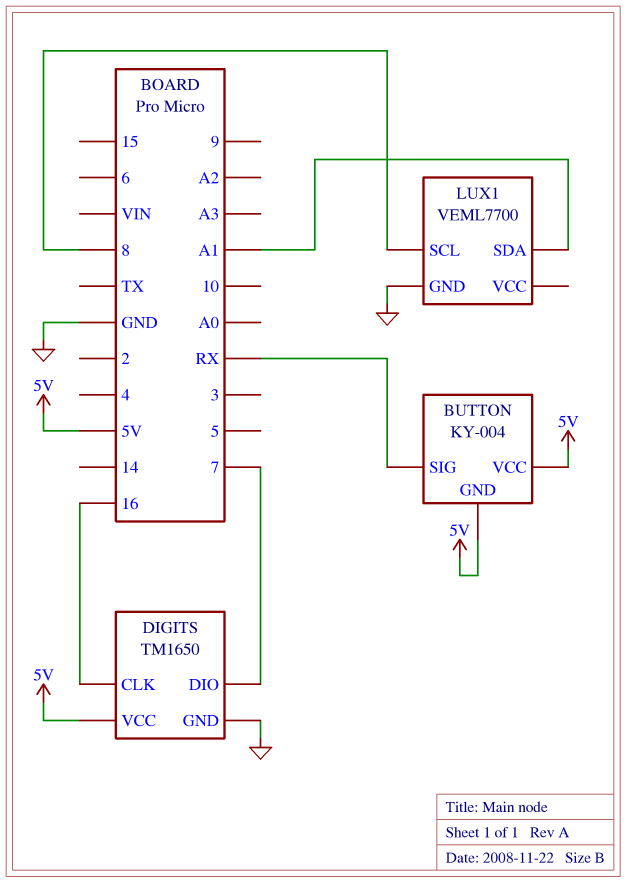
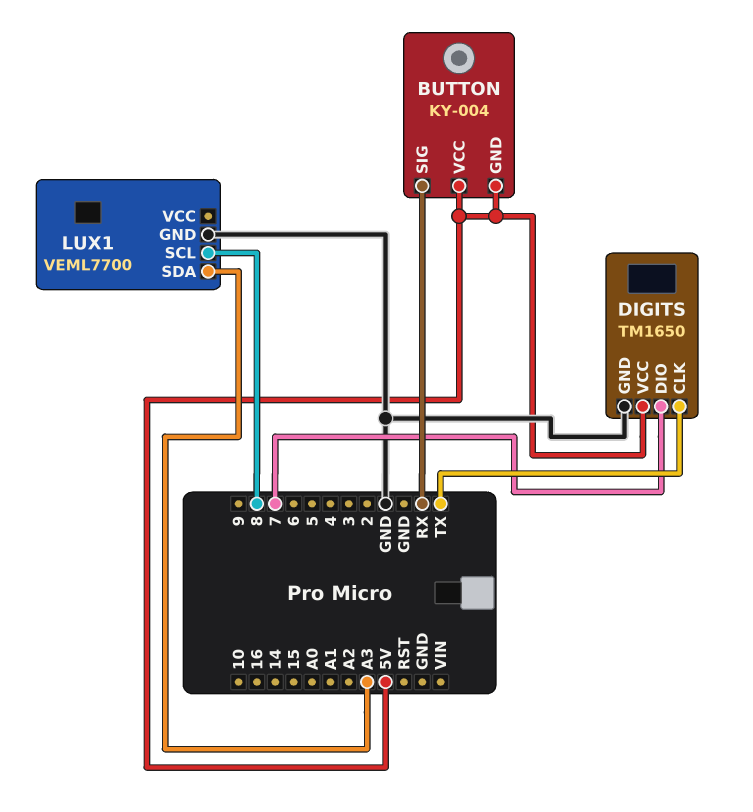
DIGITS pin CLK: 16 -> TX
LUX1 pin SDA: A1 -> A3

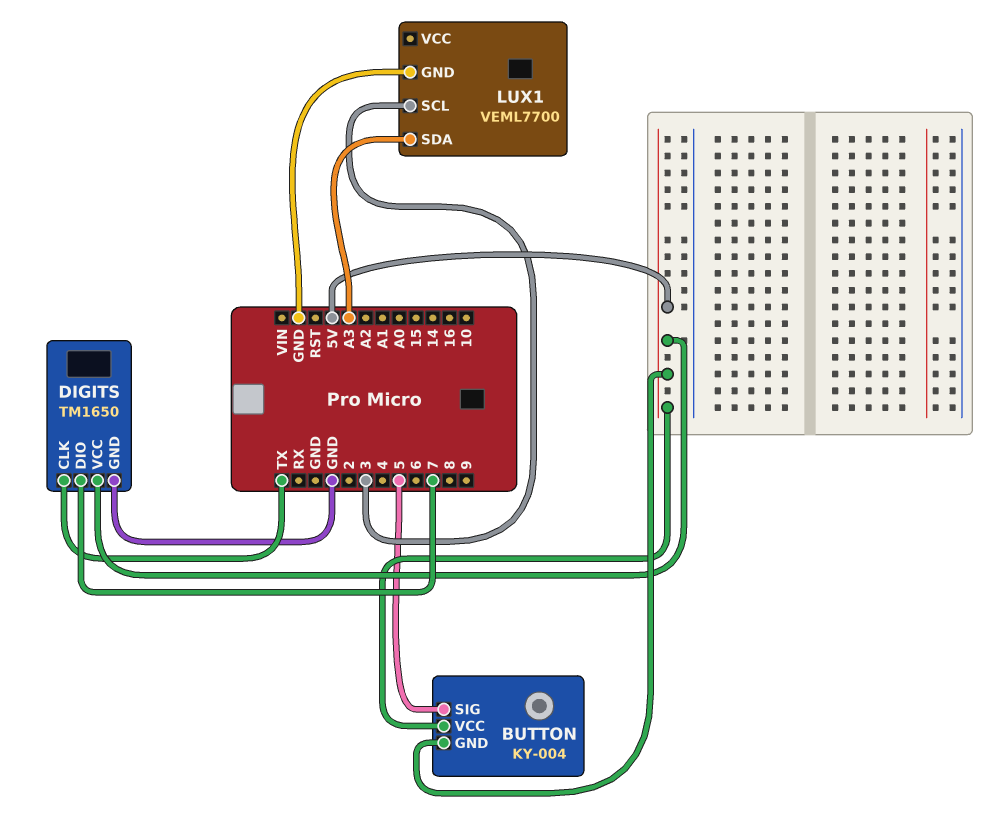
BUTTON pin SIG: RX -> 5
LUX1 pin SCL: 8 -> 3

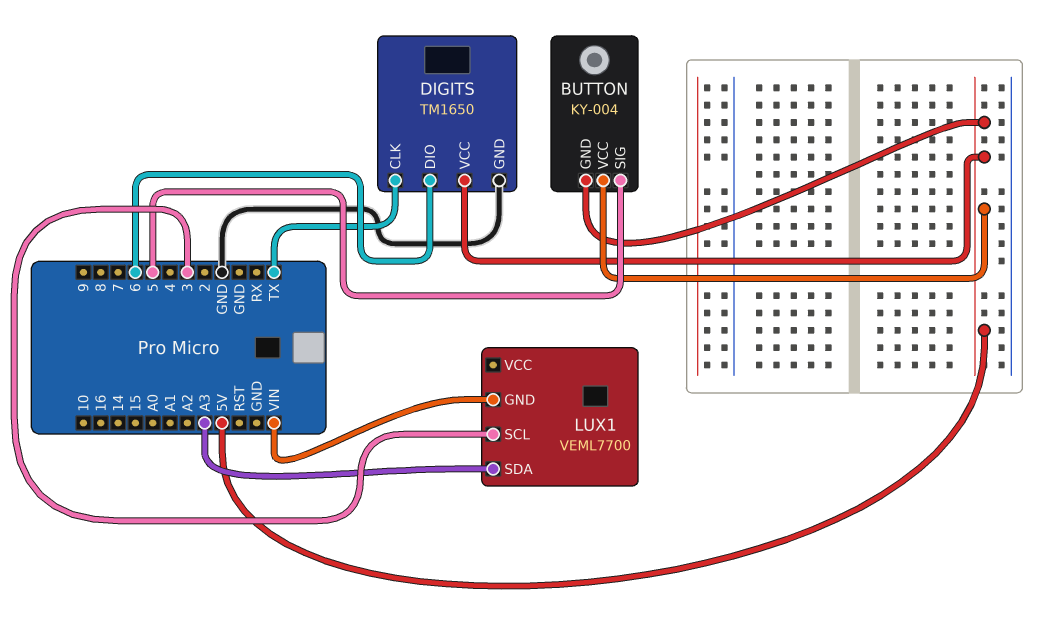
DIGITS pin DIO: 7 -> 6
LUX1 pin GND: GND -> VIN

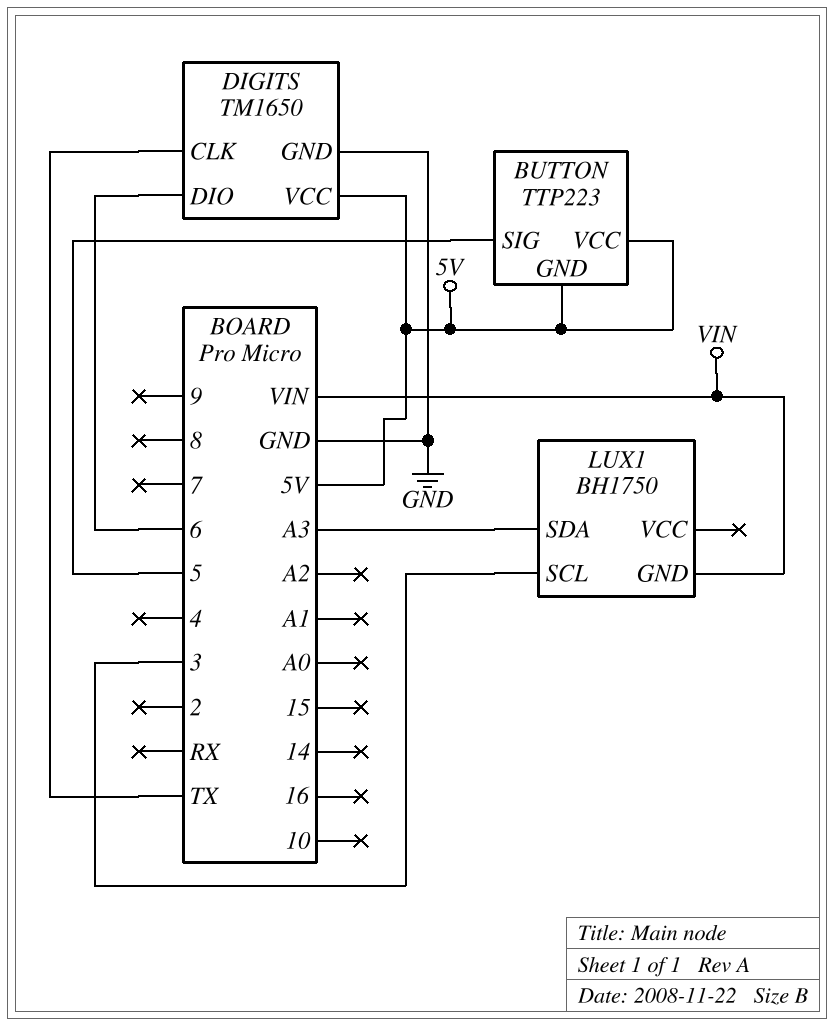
BUTTON: KY-004 -> TTP223
LUX1: VEML7700 -> BH1750

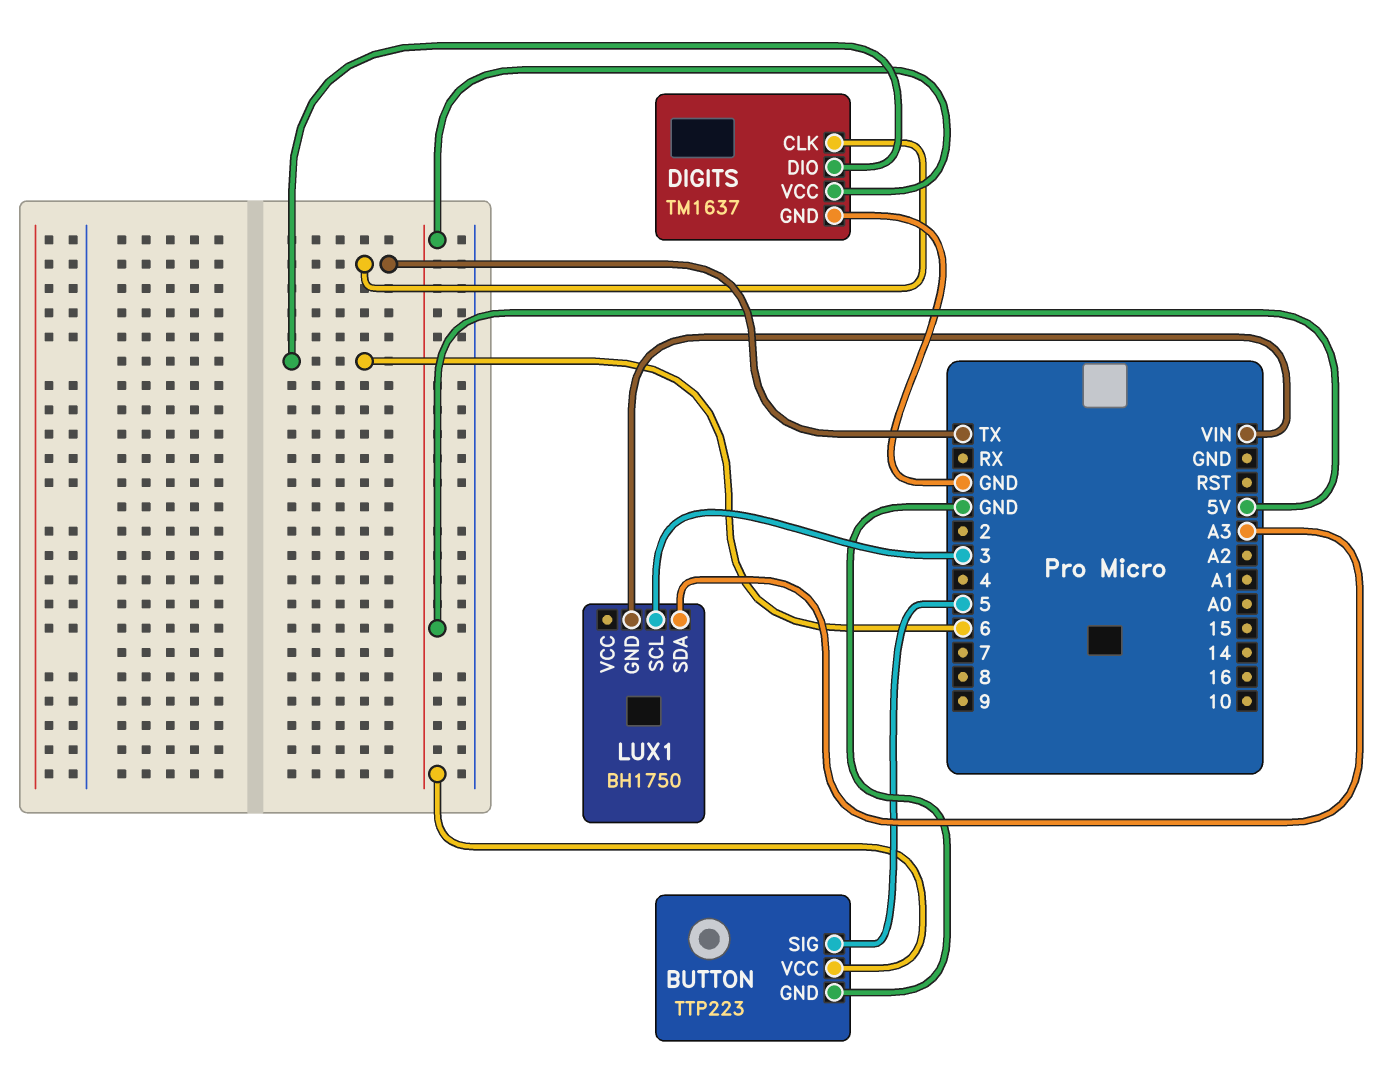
BUTTON pin GND: 5V -> GND
DIGITS: TM1650 -> TM1637

